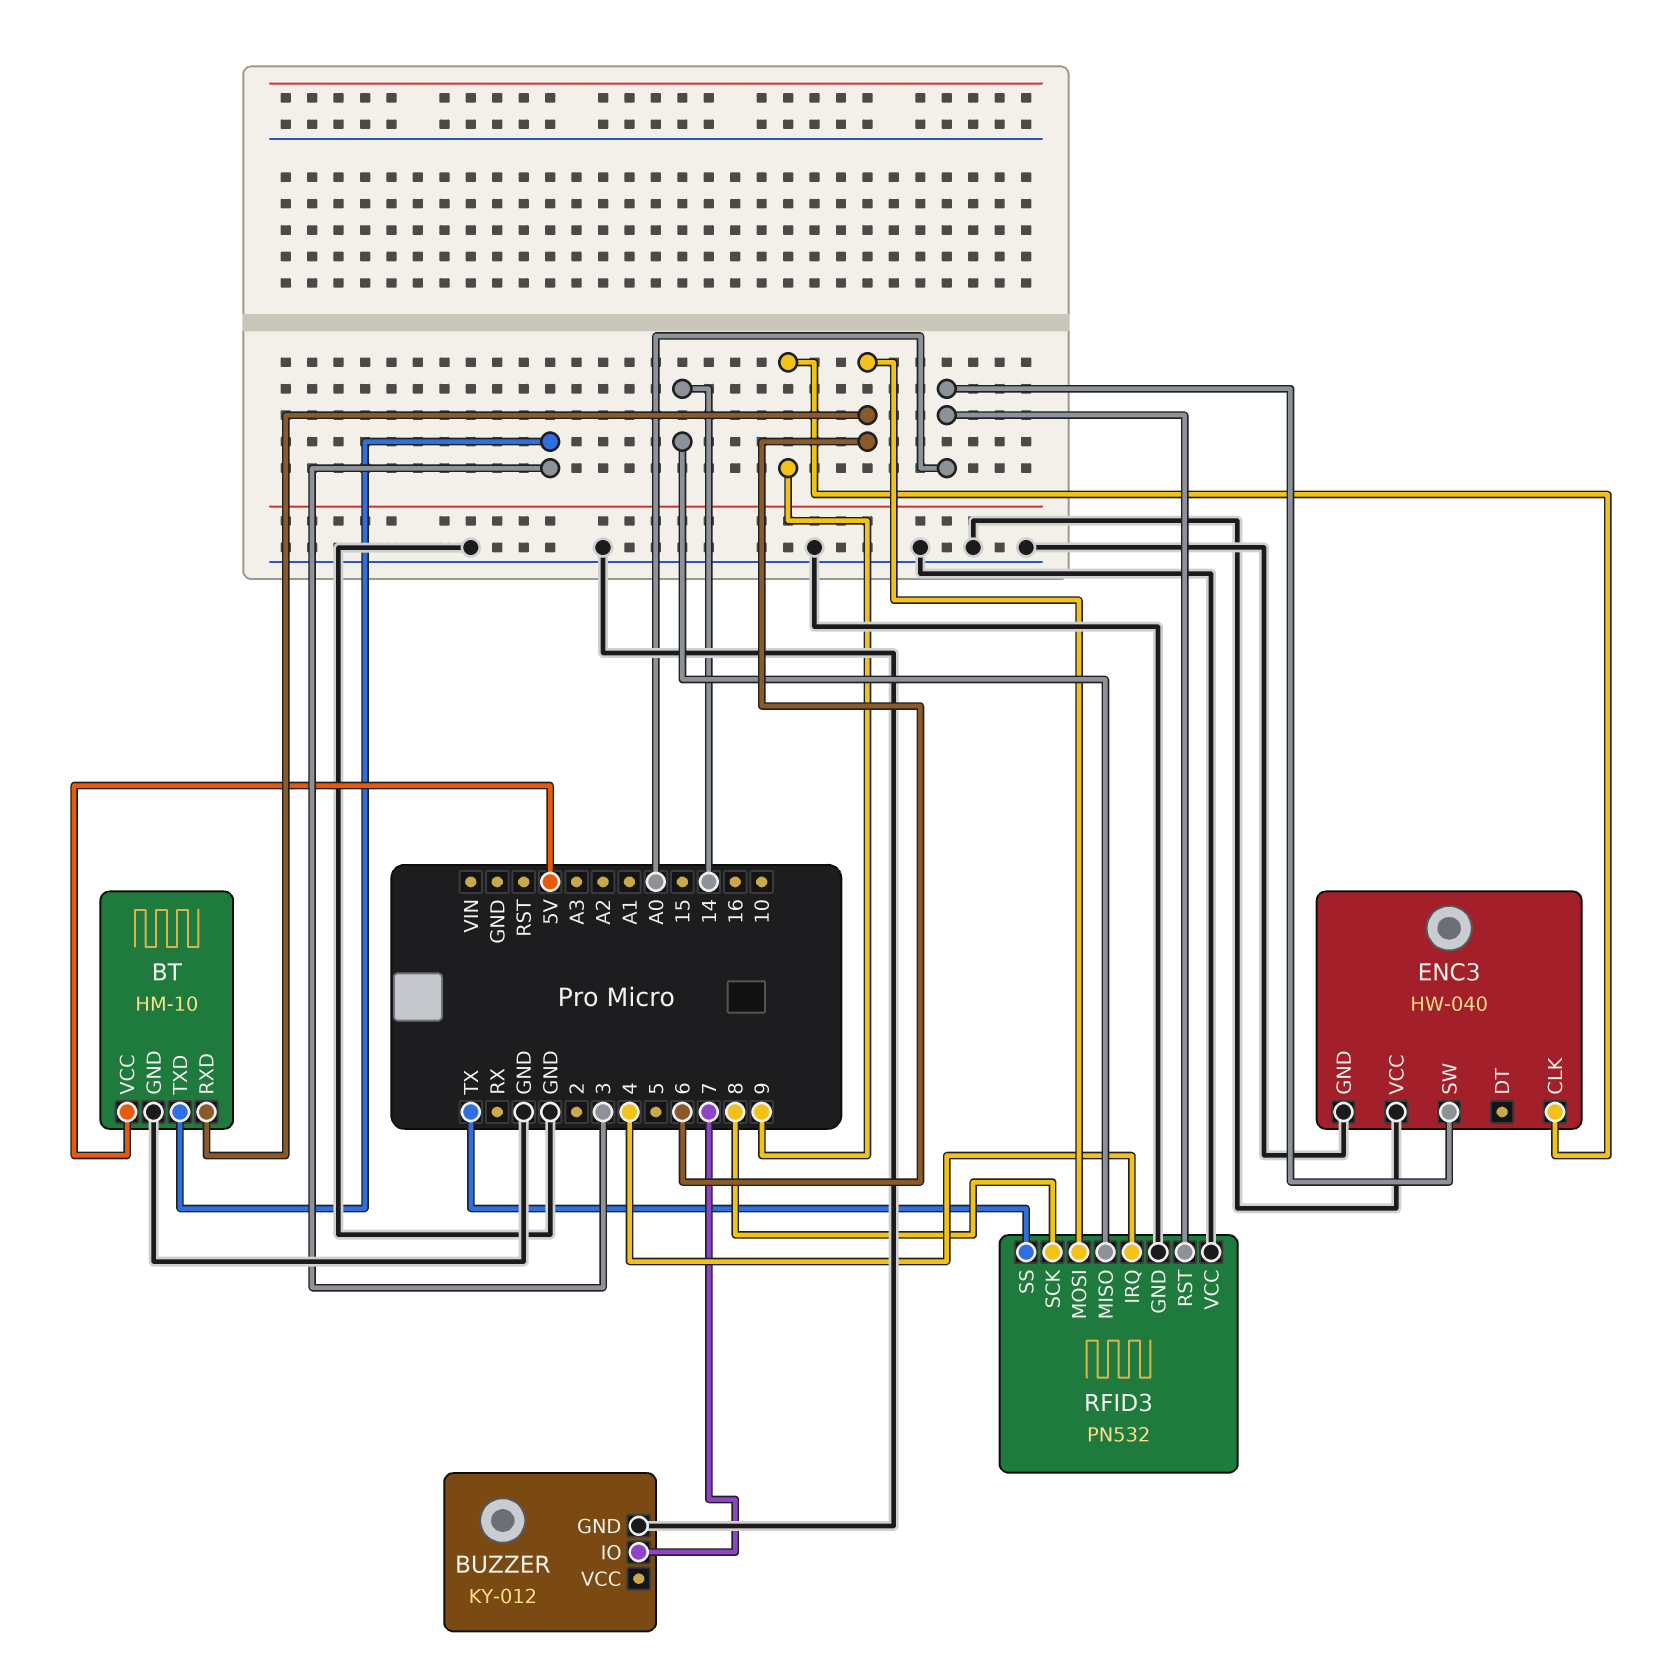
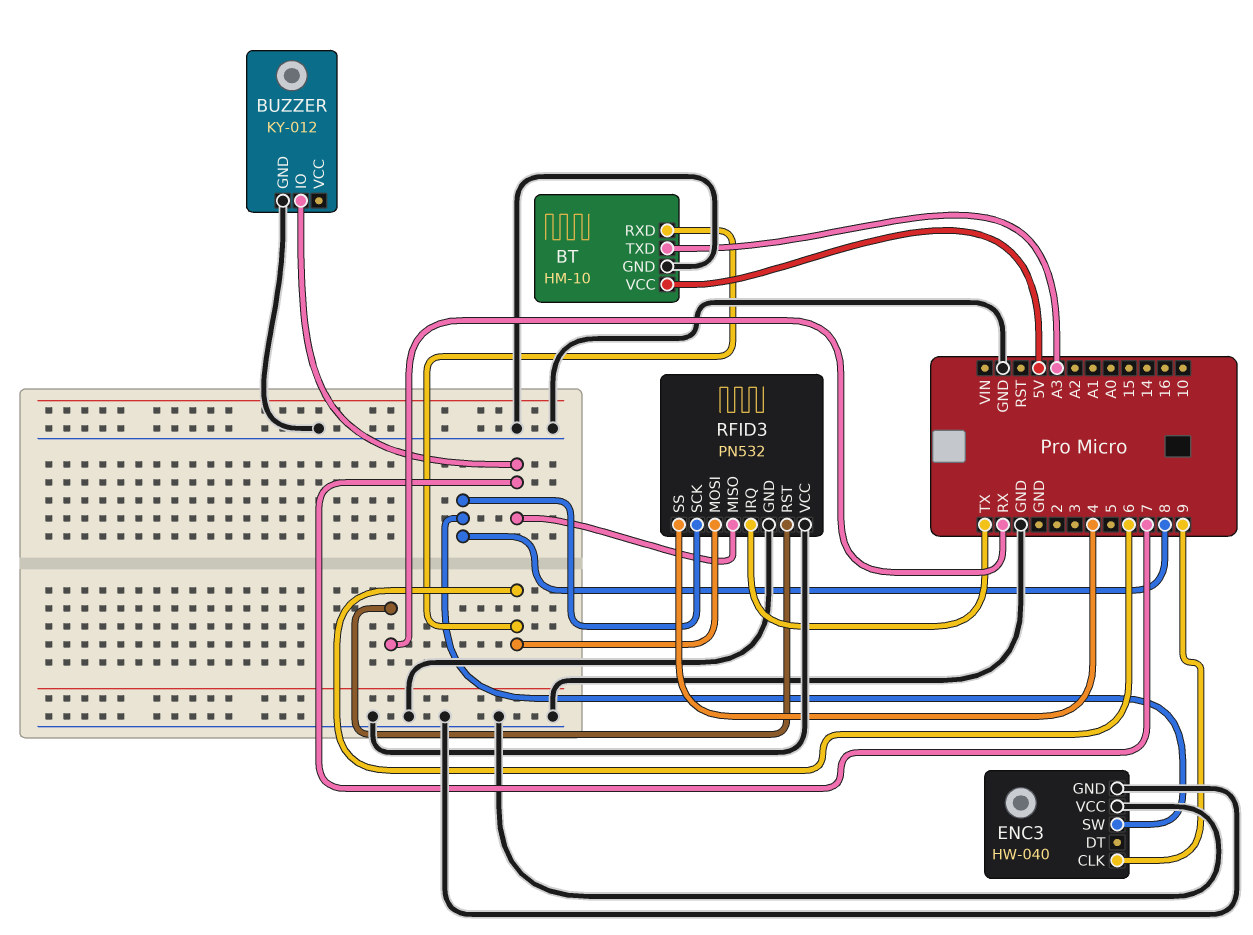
BT pin TXD: 3 -> A3
ENC3 pin SW: A0 -> 8
RFID3 pin IRQ: 4 -> TX
RFID3 pin MISO: 14 -> 7
RFID3 pin RST: A0 -> RX
RFID3 pin SS: TX -> 4

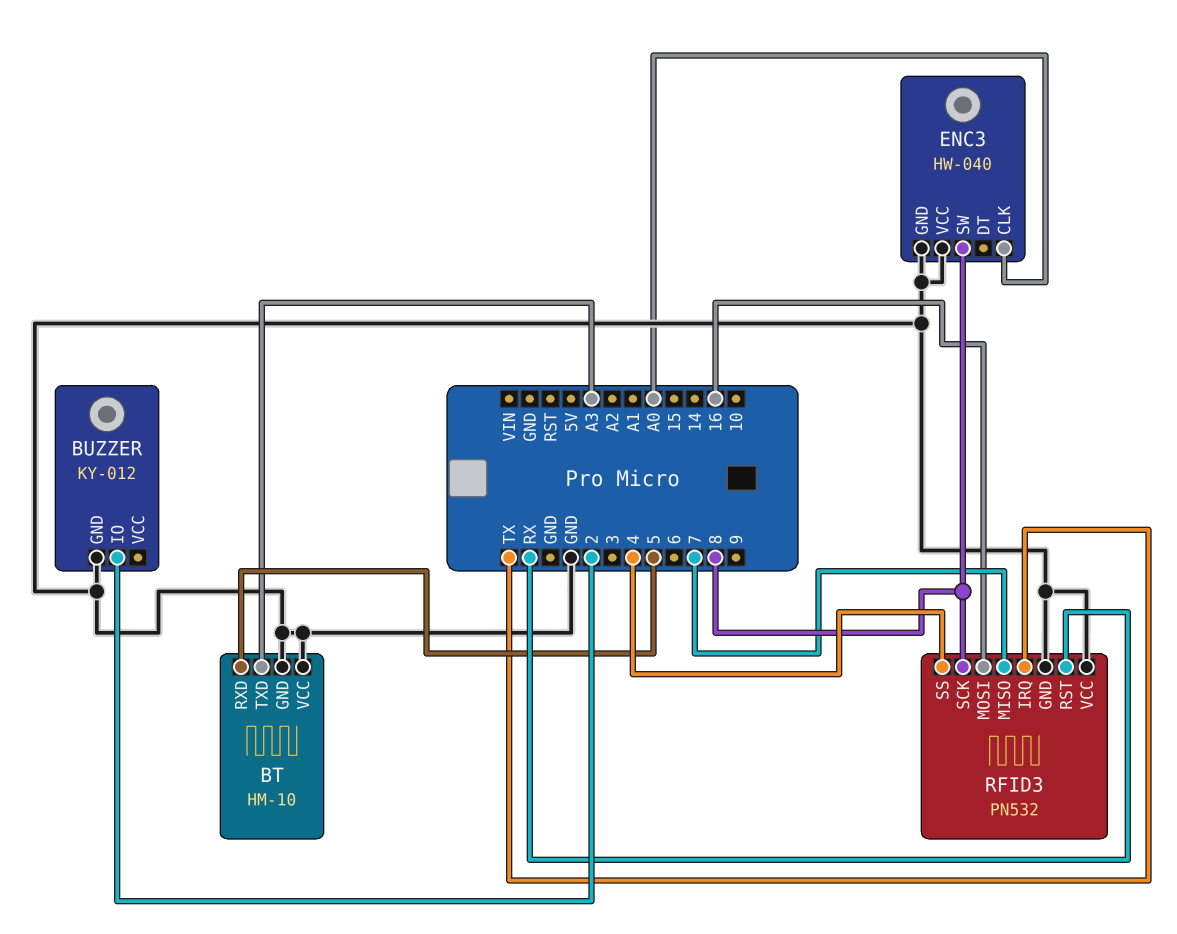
BT pin RXD: 6 -> 5
BT pin VCC: 5V -> GND
BUZZER pin IO: 7 -> 2
ENC3 pin CLK: 9 -> A0
RFID3 pin MOSI: 6 -> 16

